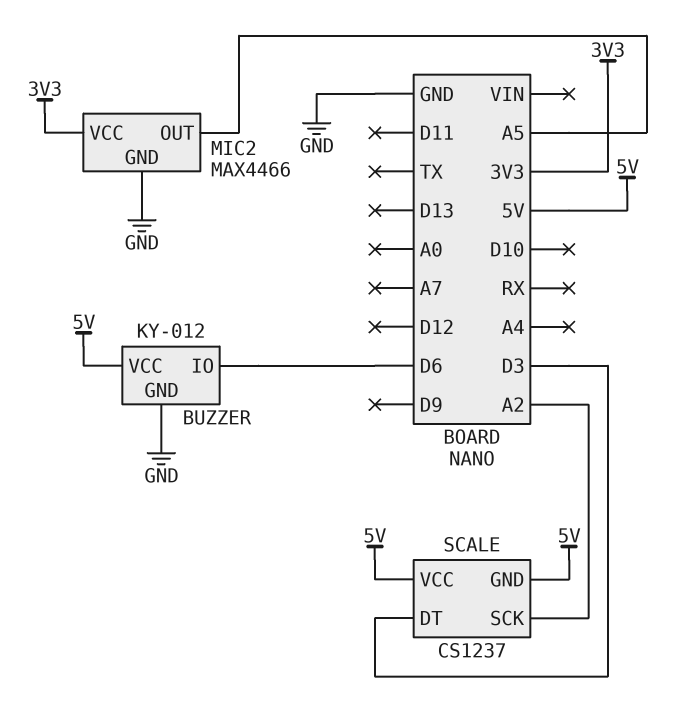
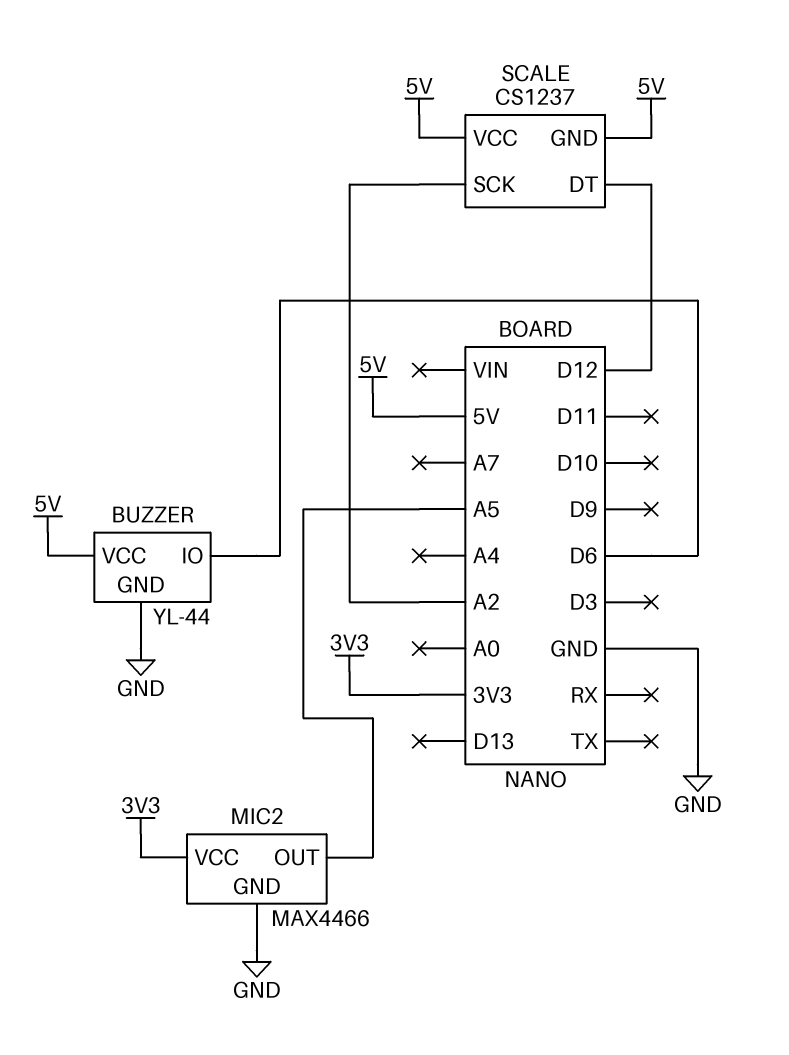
BUZZER: KY-012 -> YL-44
SCALE pin DT: D3 -> D12

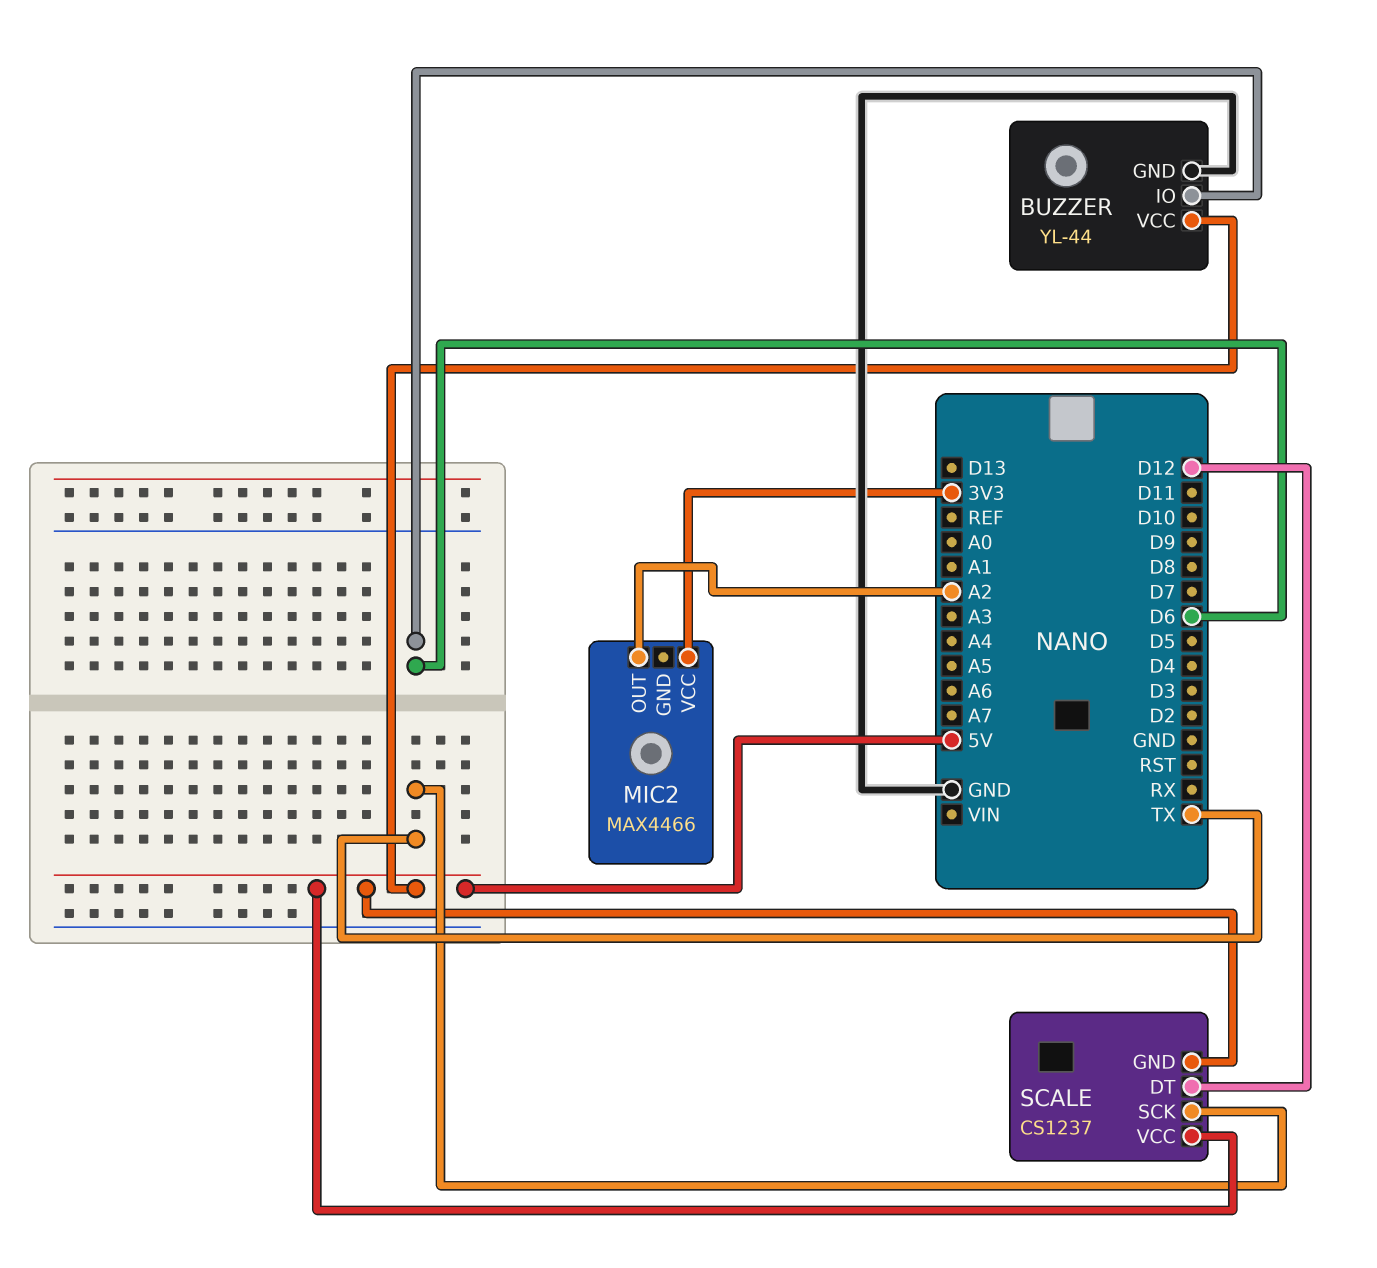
MIC2 pin GND: GND -> none
MIC2 pin OUT: A5 -> A2
SCALE pin SCK: A2 -> TX

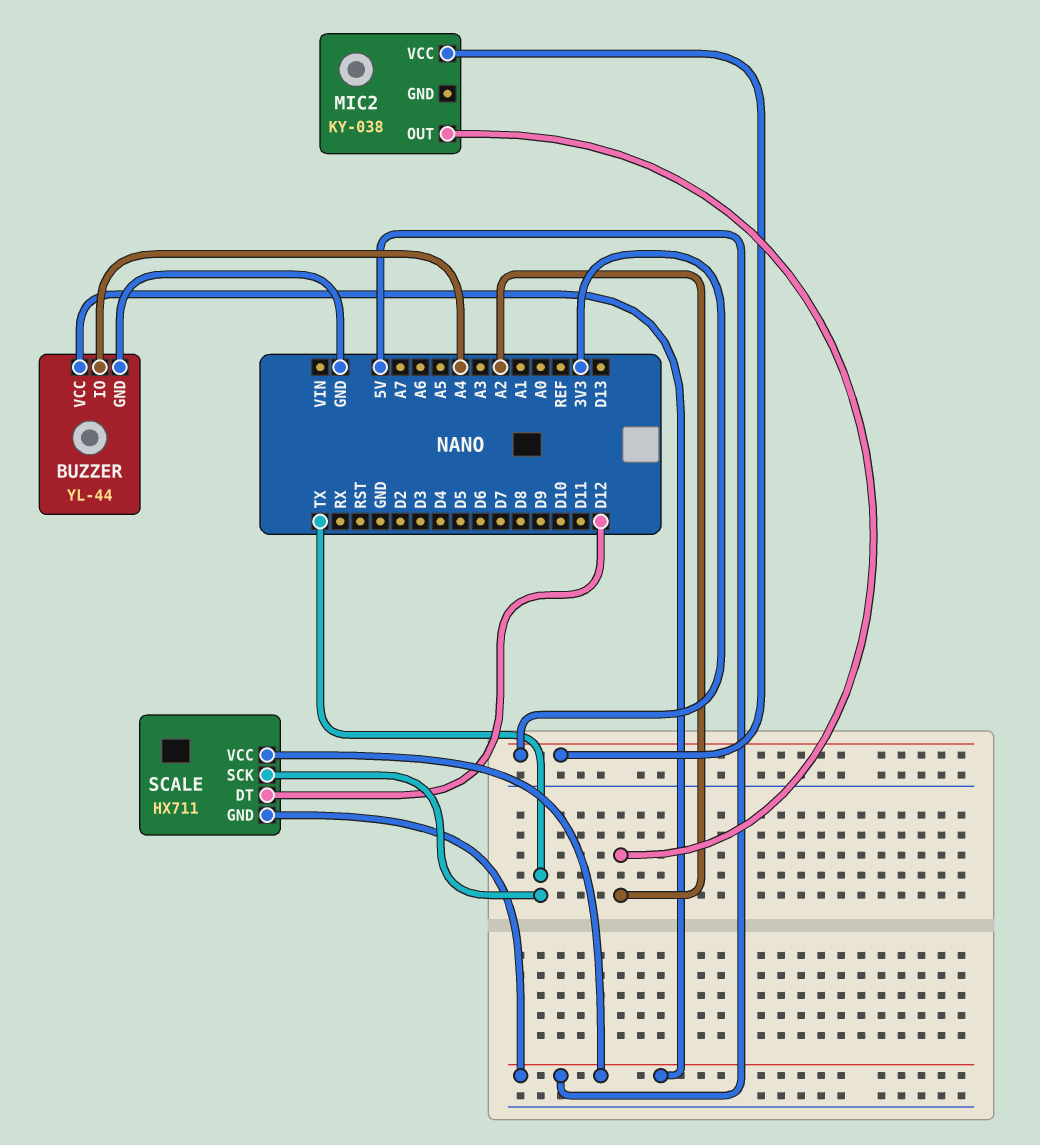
BUZZER pin IO: D6 -> A4
MIC2: MAX4466 -> KY-038
SCALE: CS1237 -> HX711

